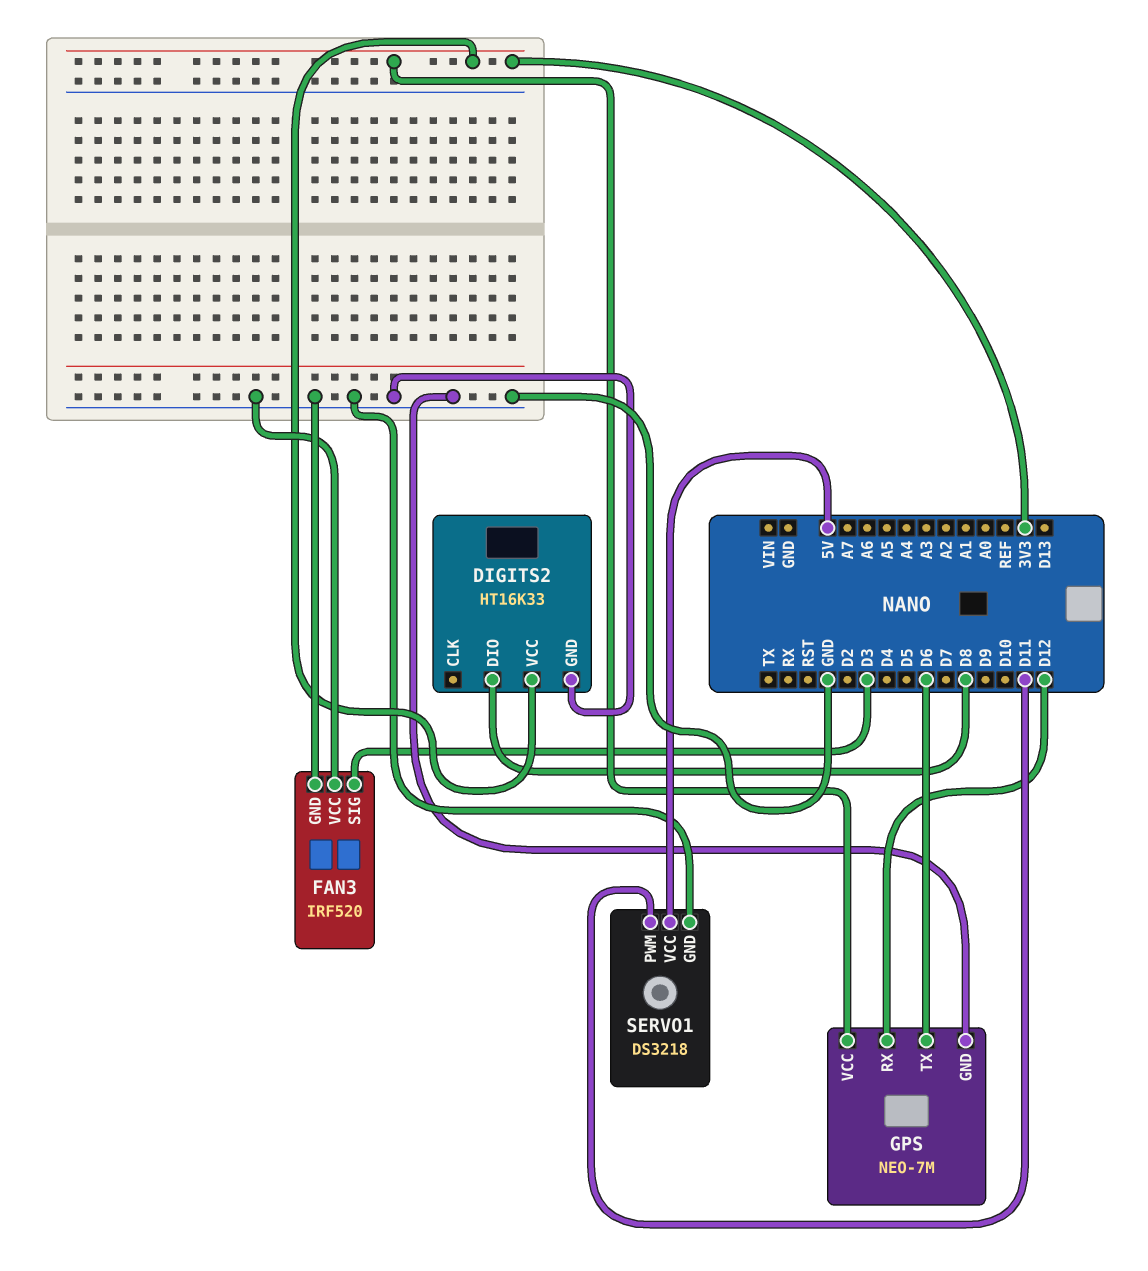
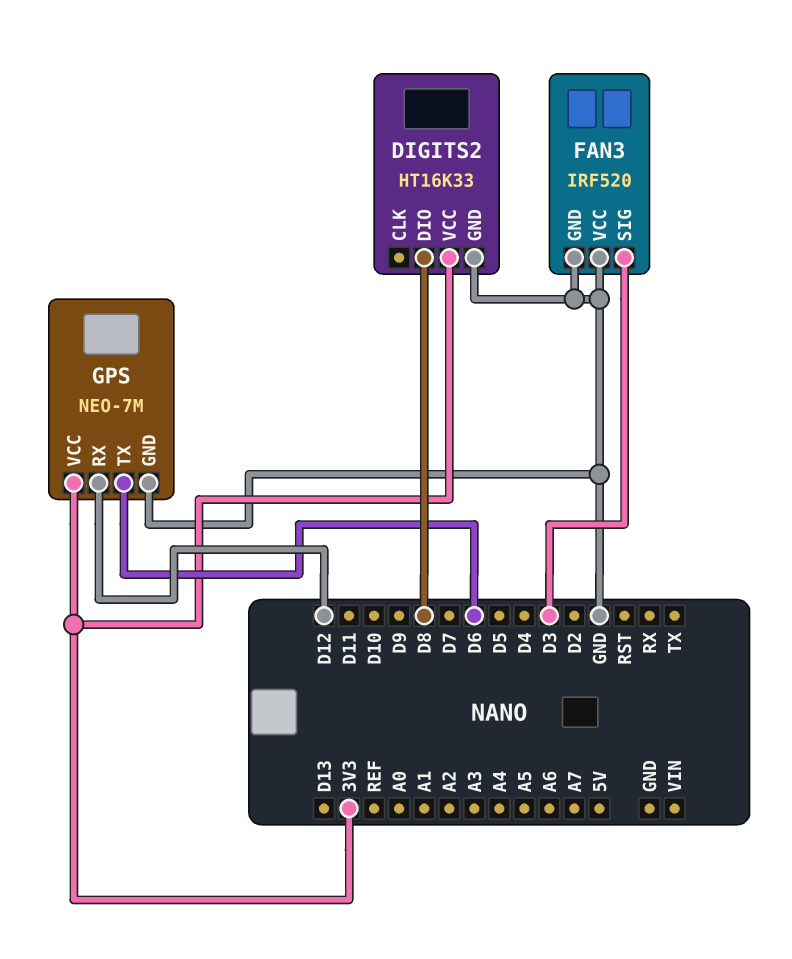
SERVO1: DS3218 -> none
SERVO1 pin GND: GND -> none
SERVO1 pin PWM: D11 -> none
SERVO1 pin VCC: 5V -> none

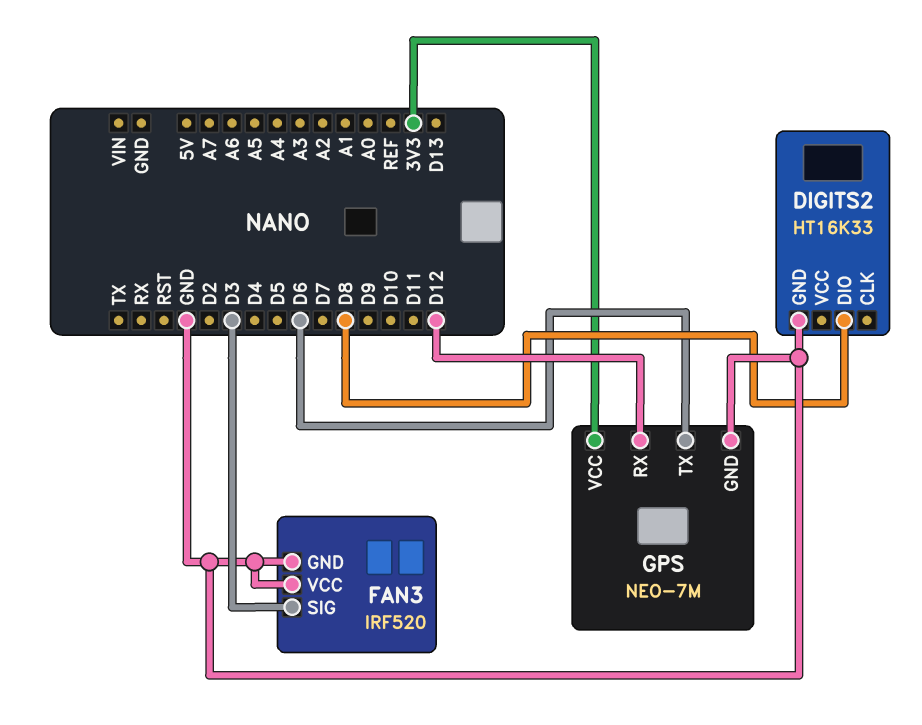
DIGITS2 pin VCC: 3V3 -> none

